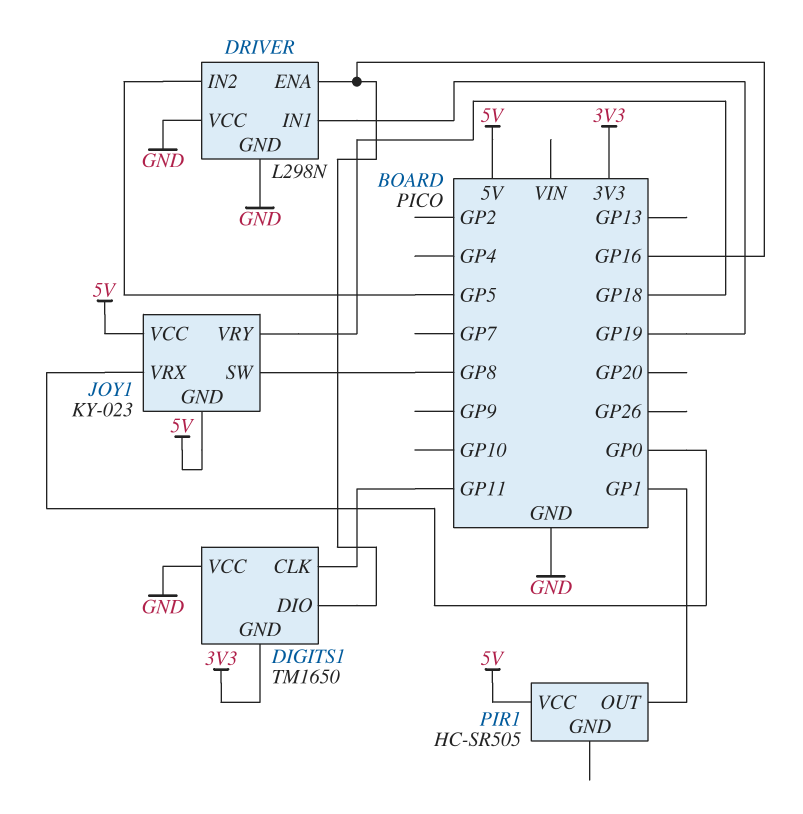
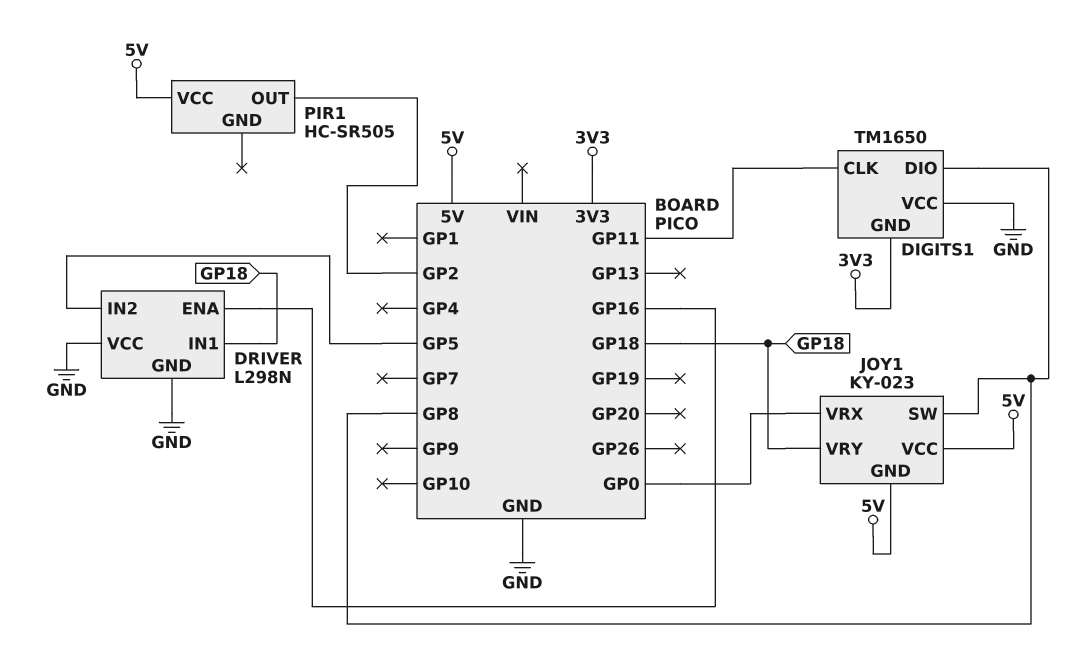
DIGITS1 pin DIO: GP16 -> GP8
DRIVER pin IN1: GP19 -> GP18
PIR1 pin OUT: GP1 -> GP2

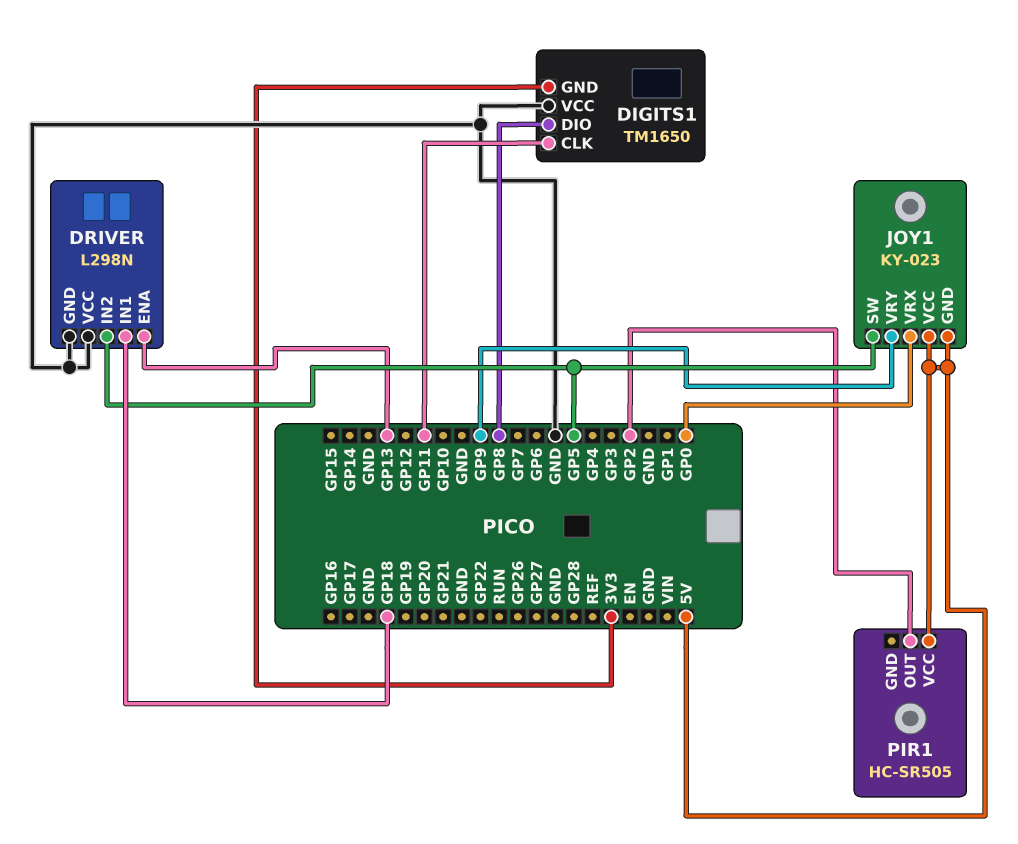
DRIVER pin ENA: GP16 -> GP13
JOY1 pin SW: GP8 -> GP5
JOY1 pin VRY: GP18 -> GP9

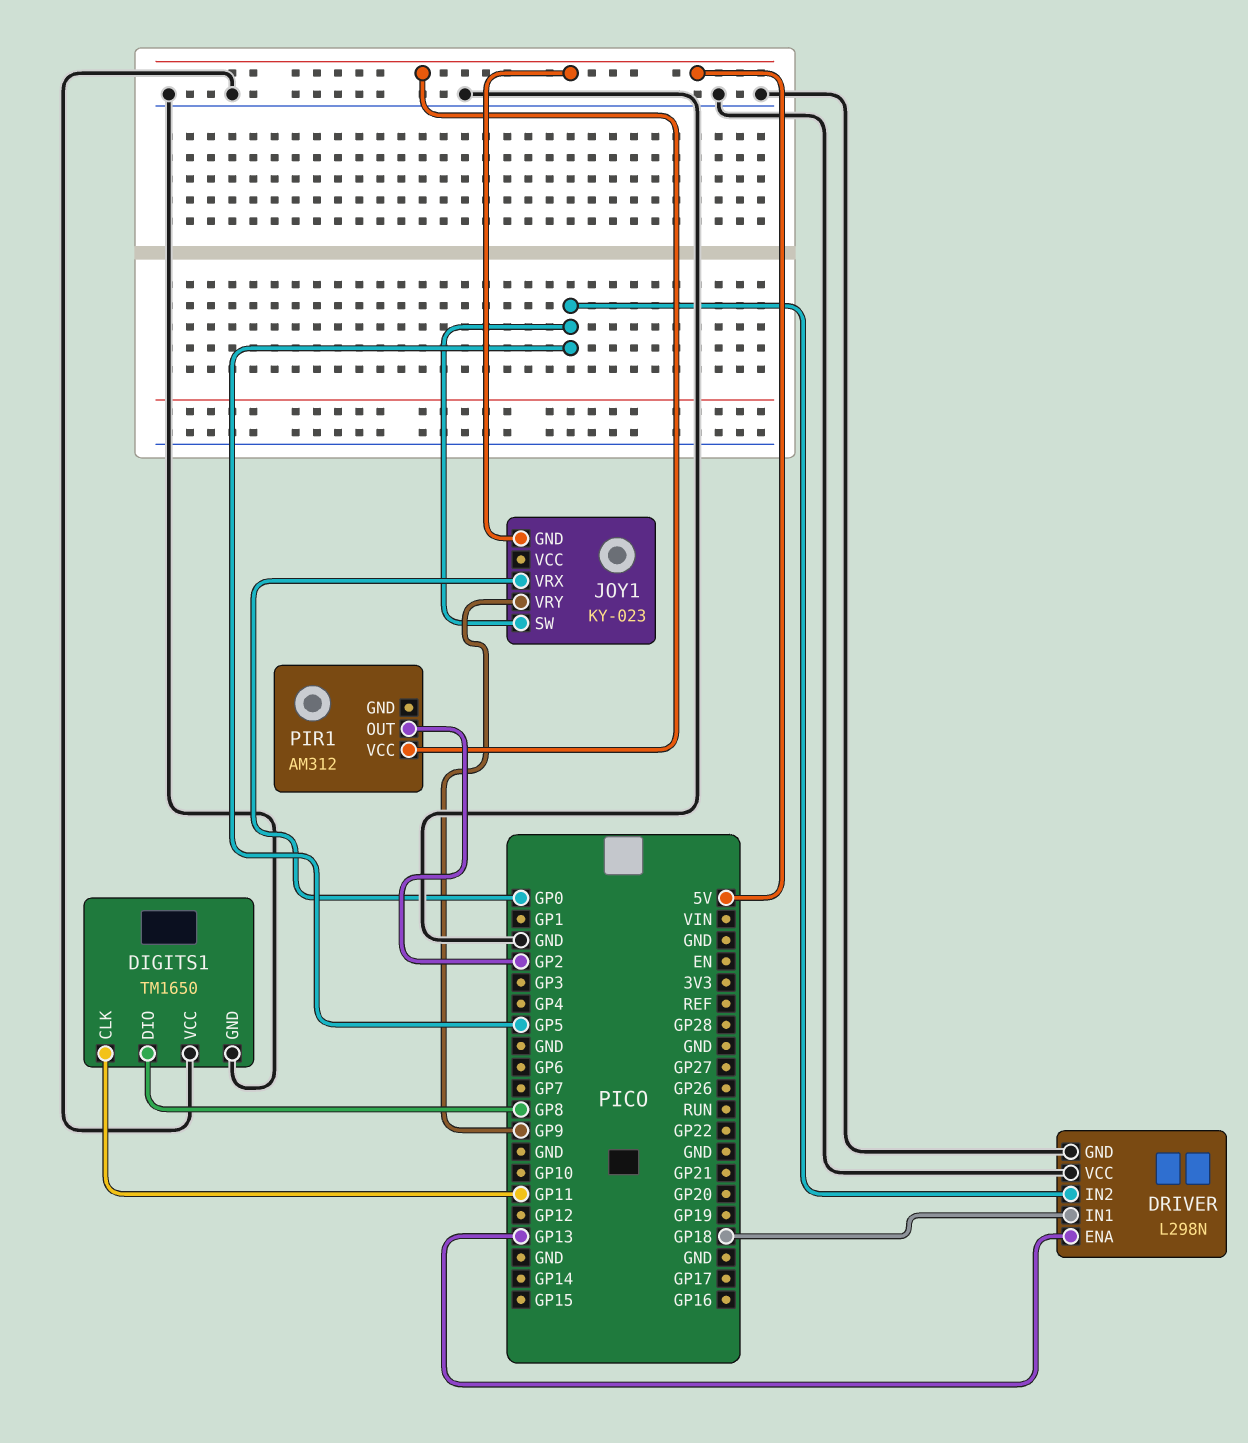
DIGITS1 pin GND: 3V3 -> GND
JOY1 pin VCC: 5V -> none
PIR1: HC-SR505 -> AM312

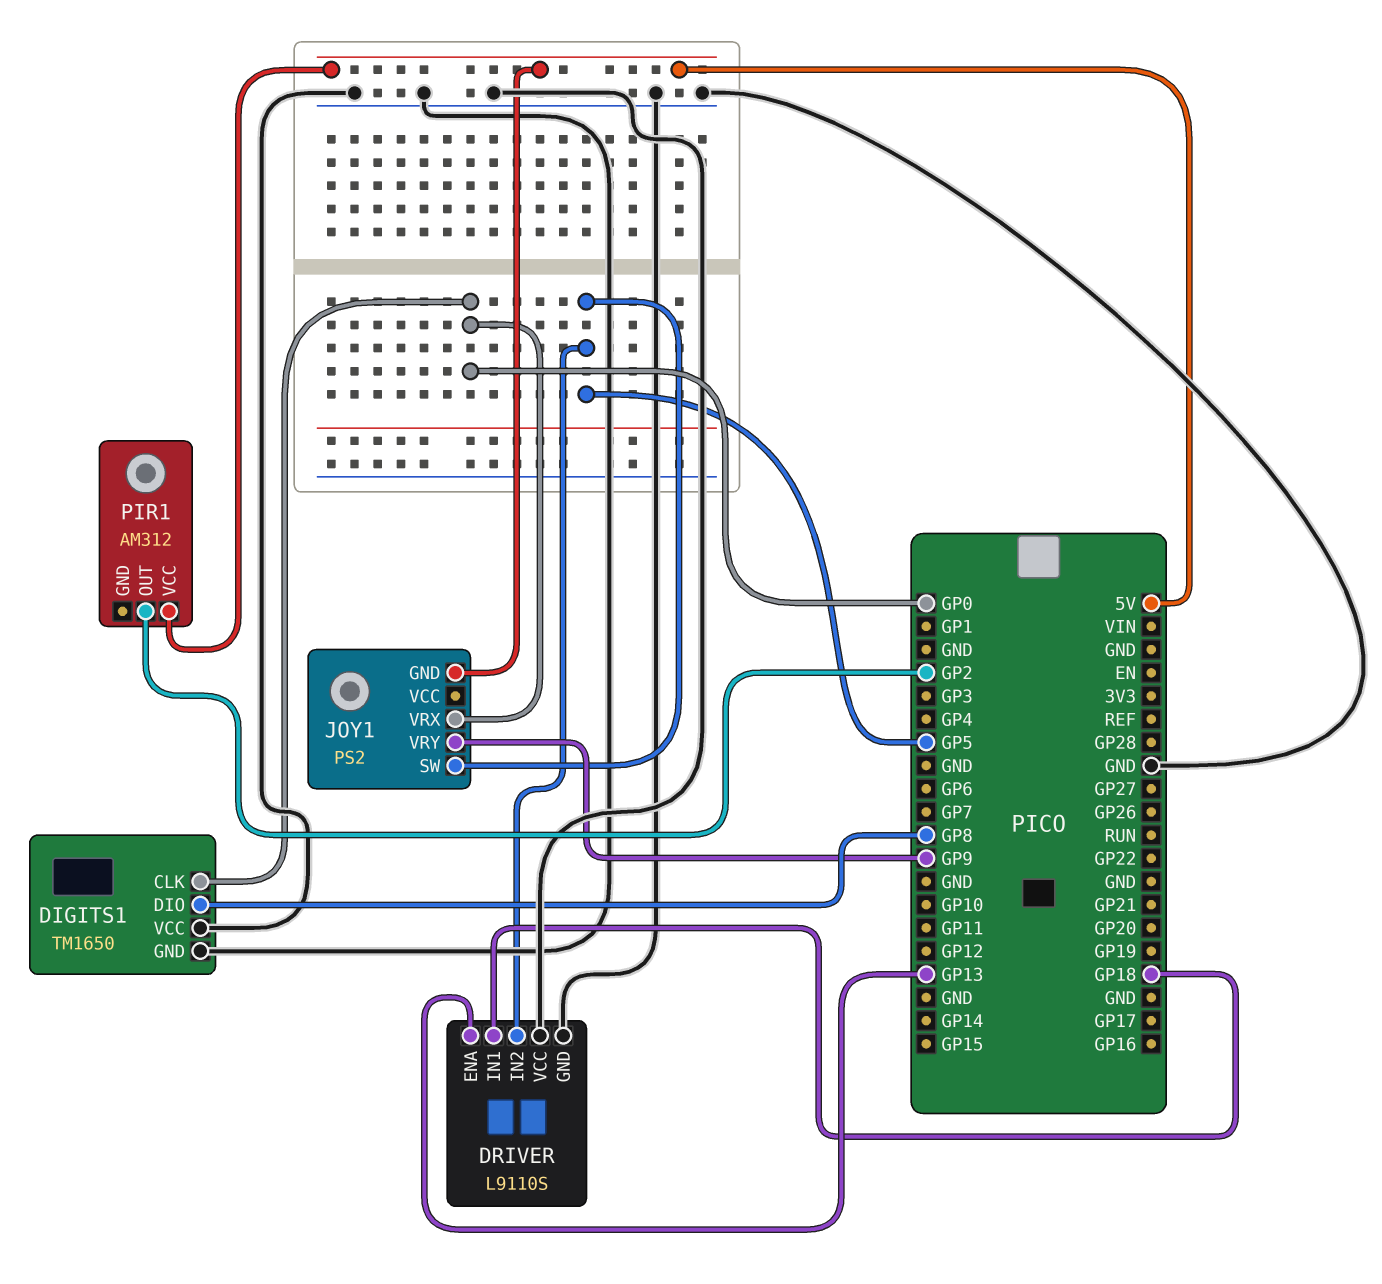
DIGITS1 pin CLK: GP11 -> GP0
DRIVER: L298N -> L9110S
JOY1: KY-023 -> PS2

